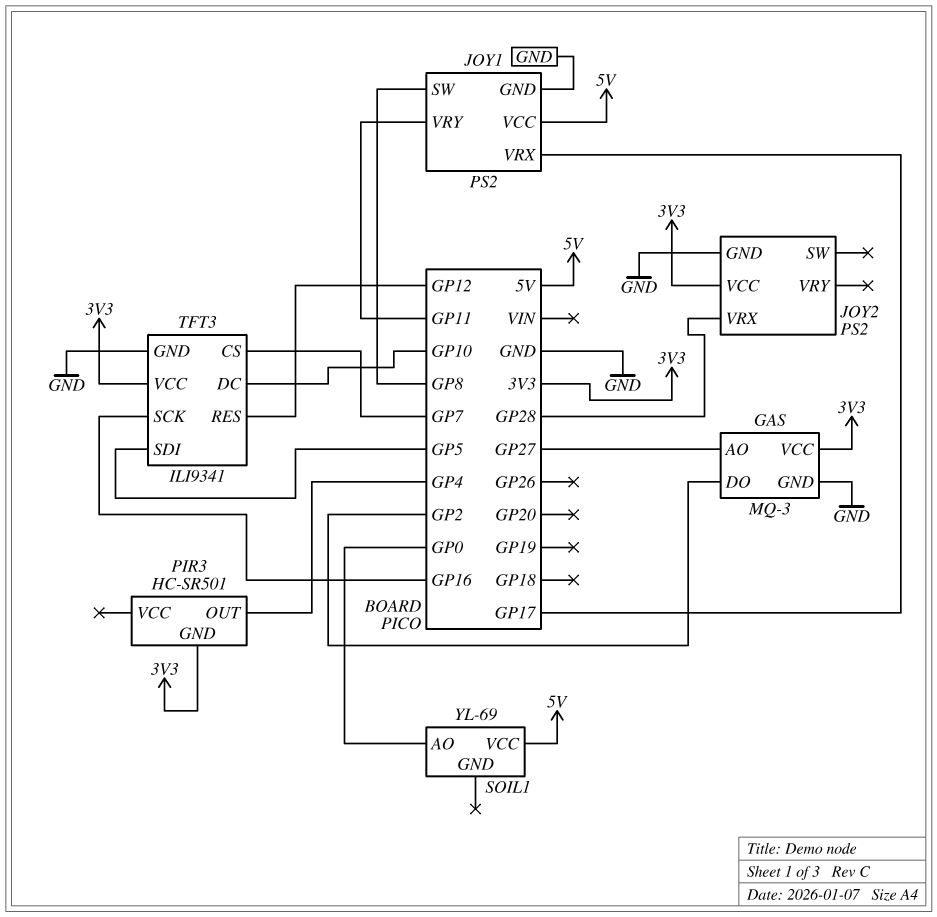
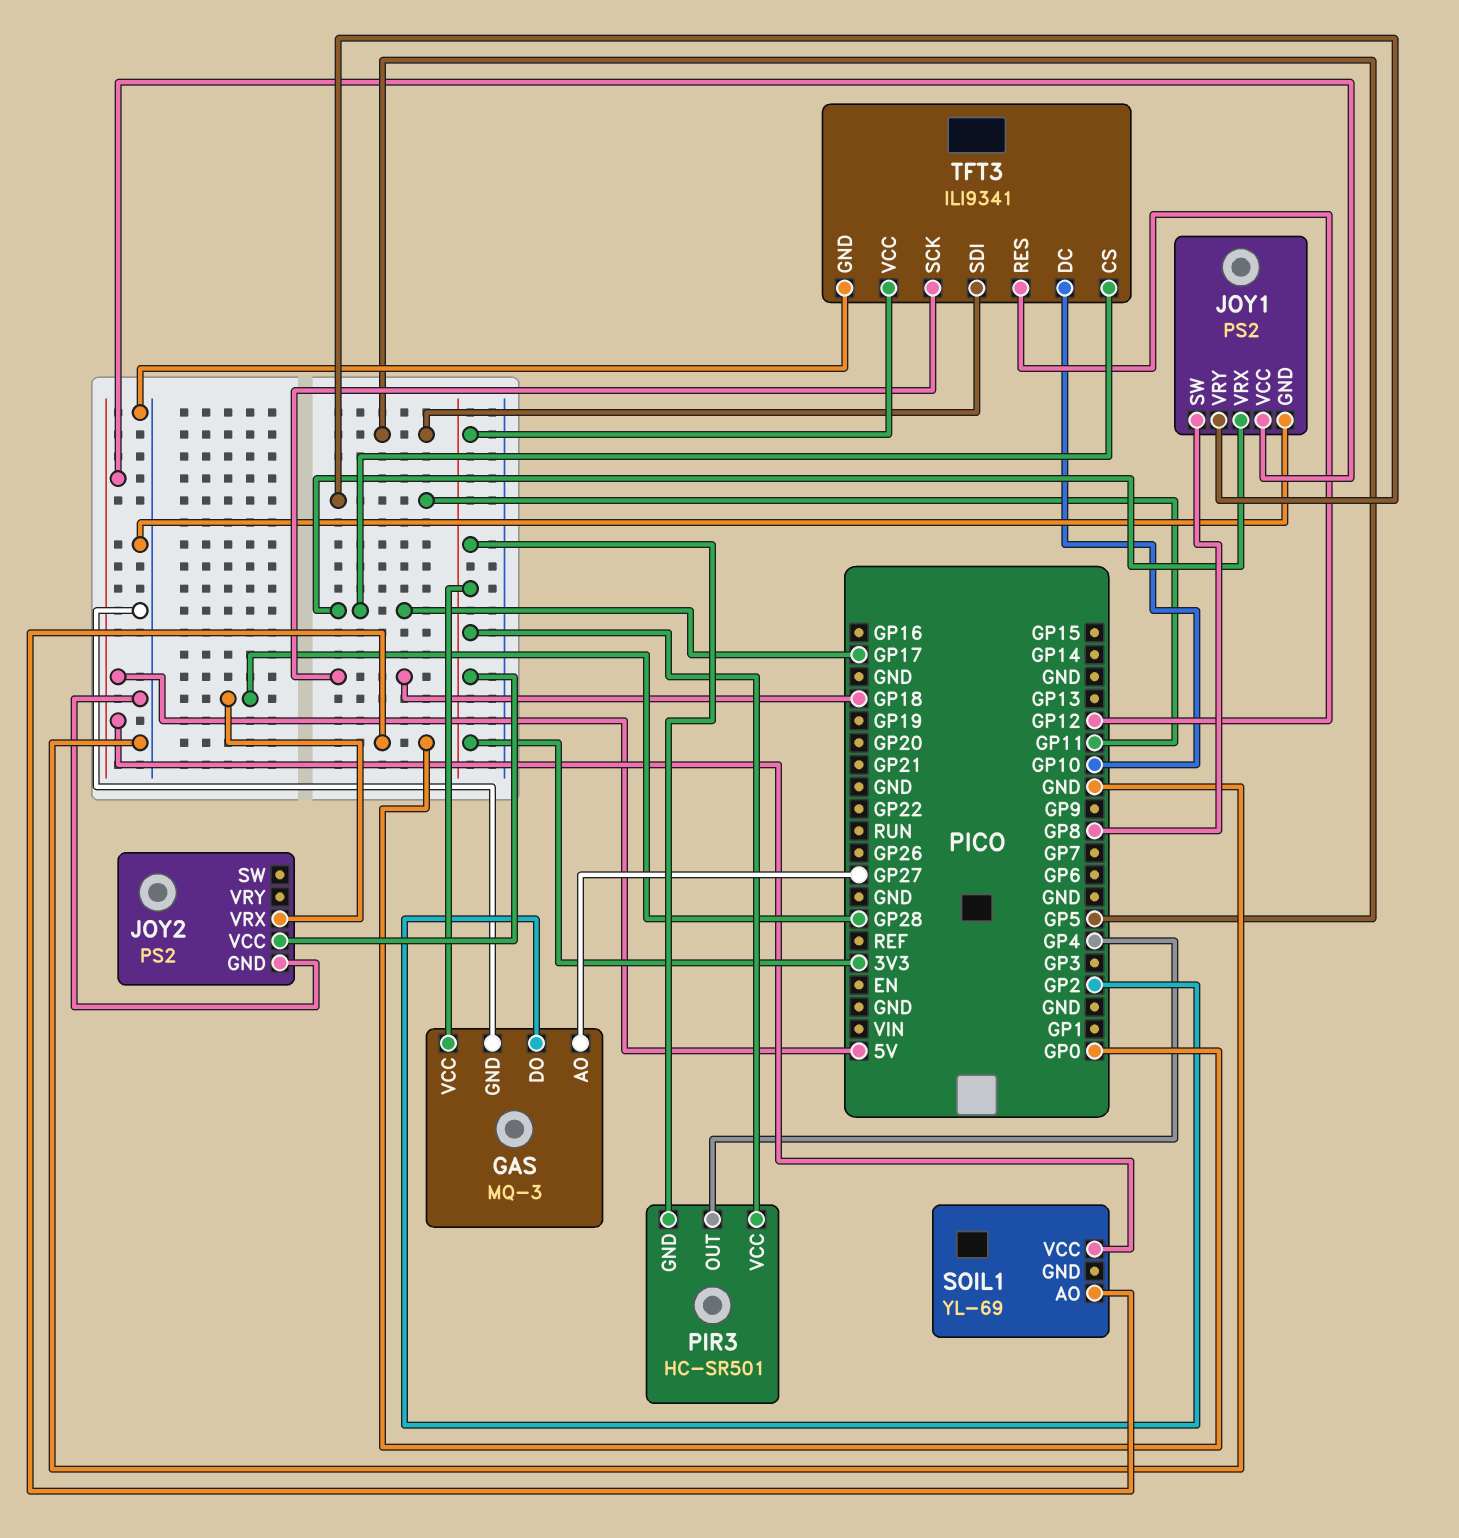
PIR3 pin VCC: none -> 3V3
TFT3 pin CS: GP7 -> GP17
TFT3 pin SCK: GP16 -> GP18

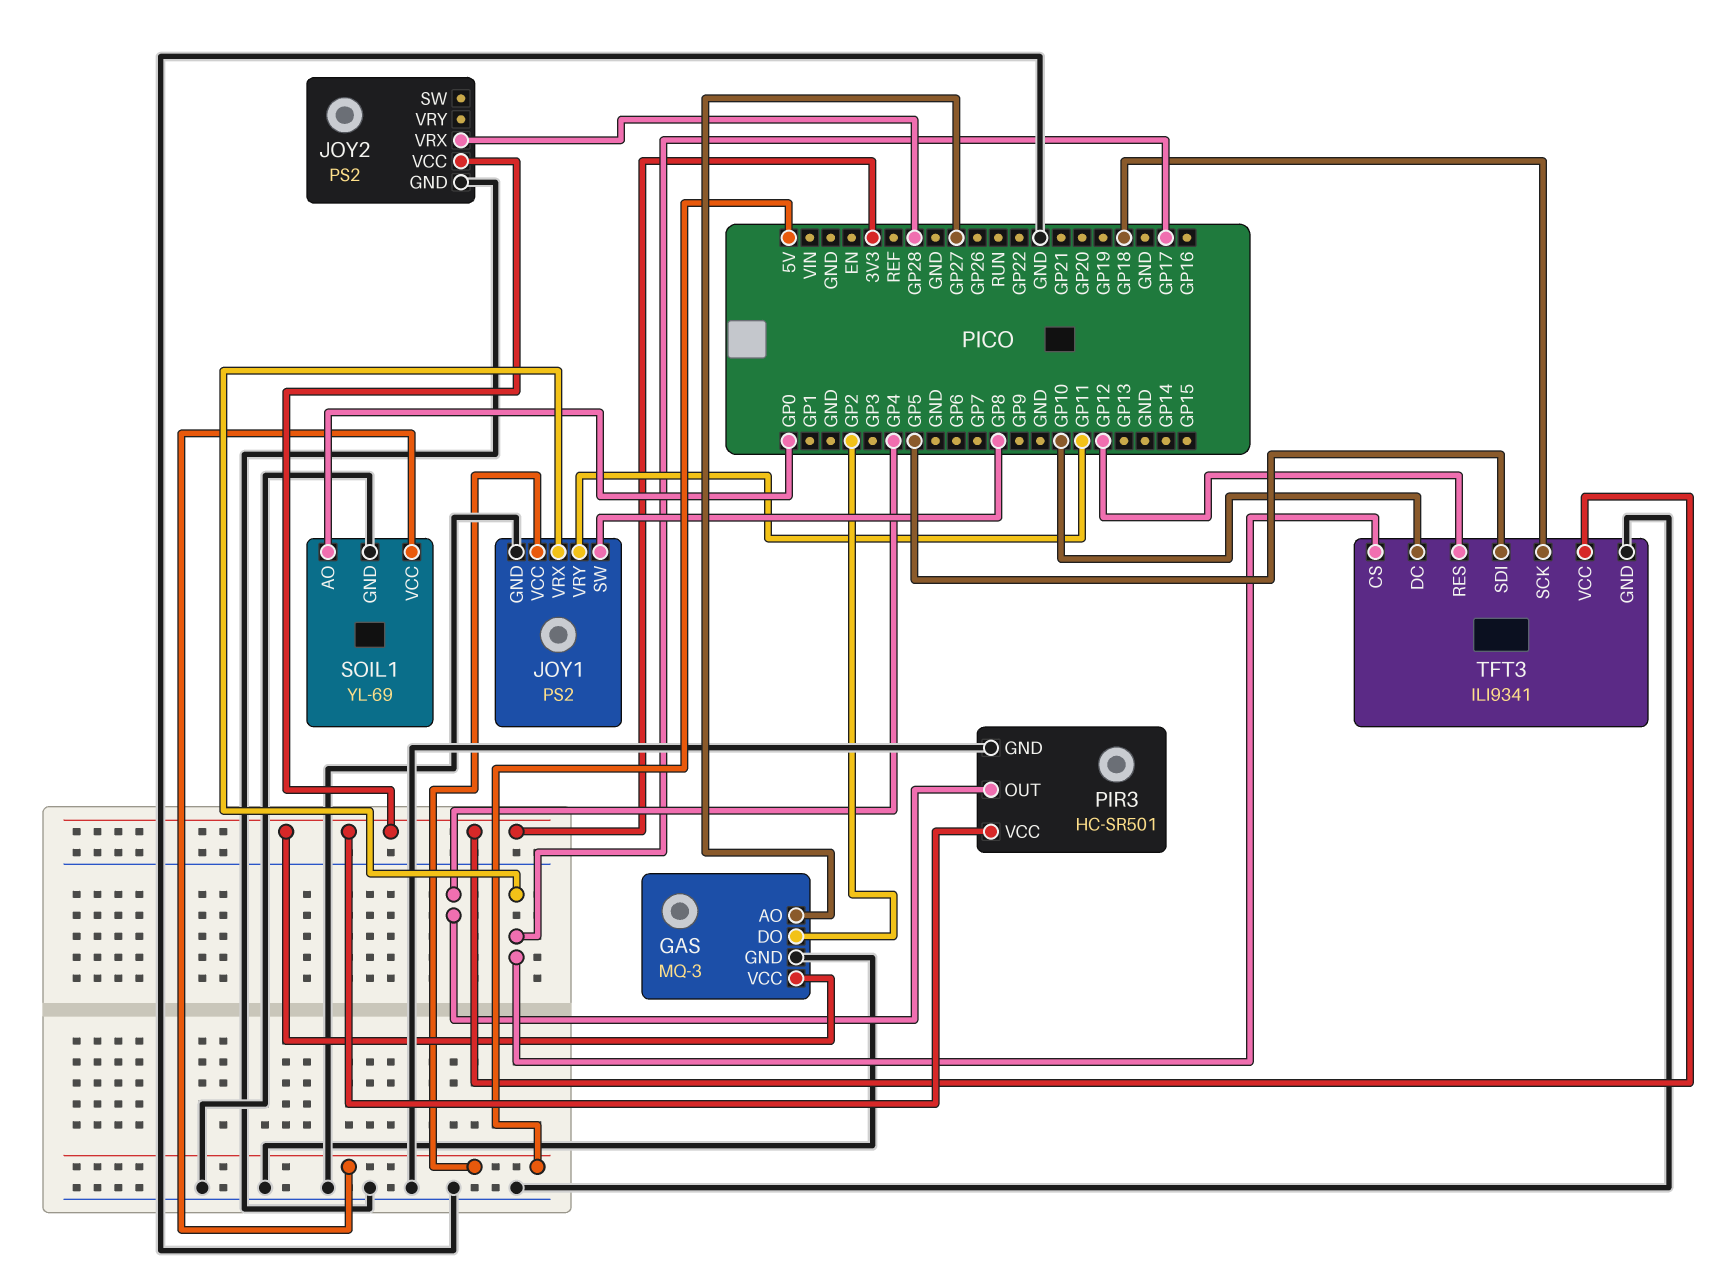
PIR3 pin GND: 3V3 -> GND
SOIL1 pin GND: none -> GND

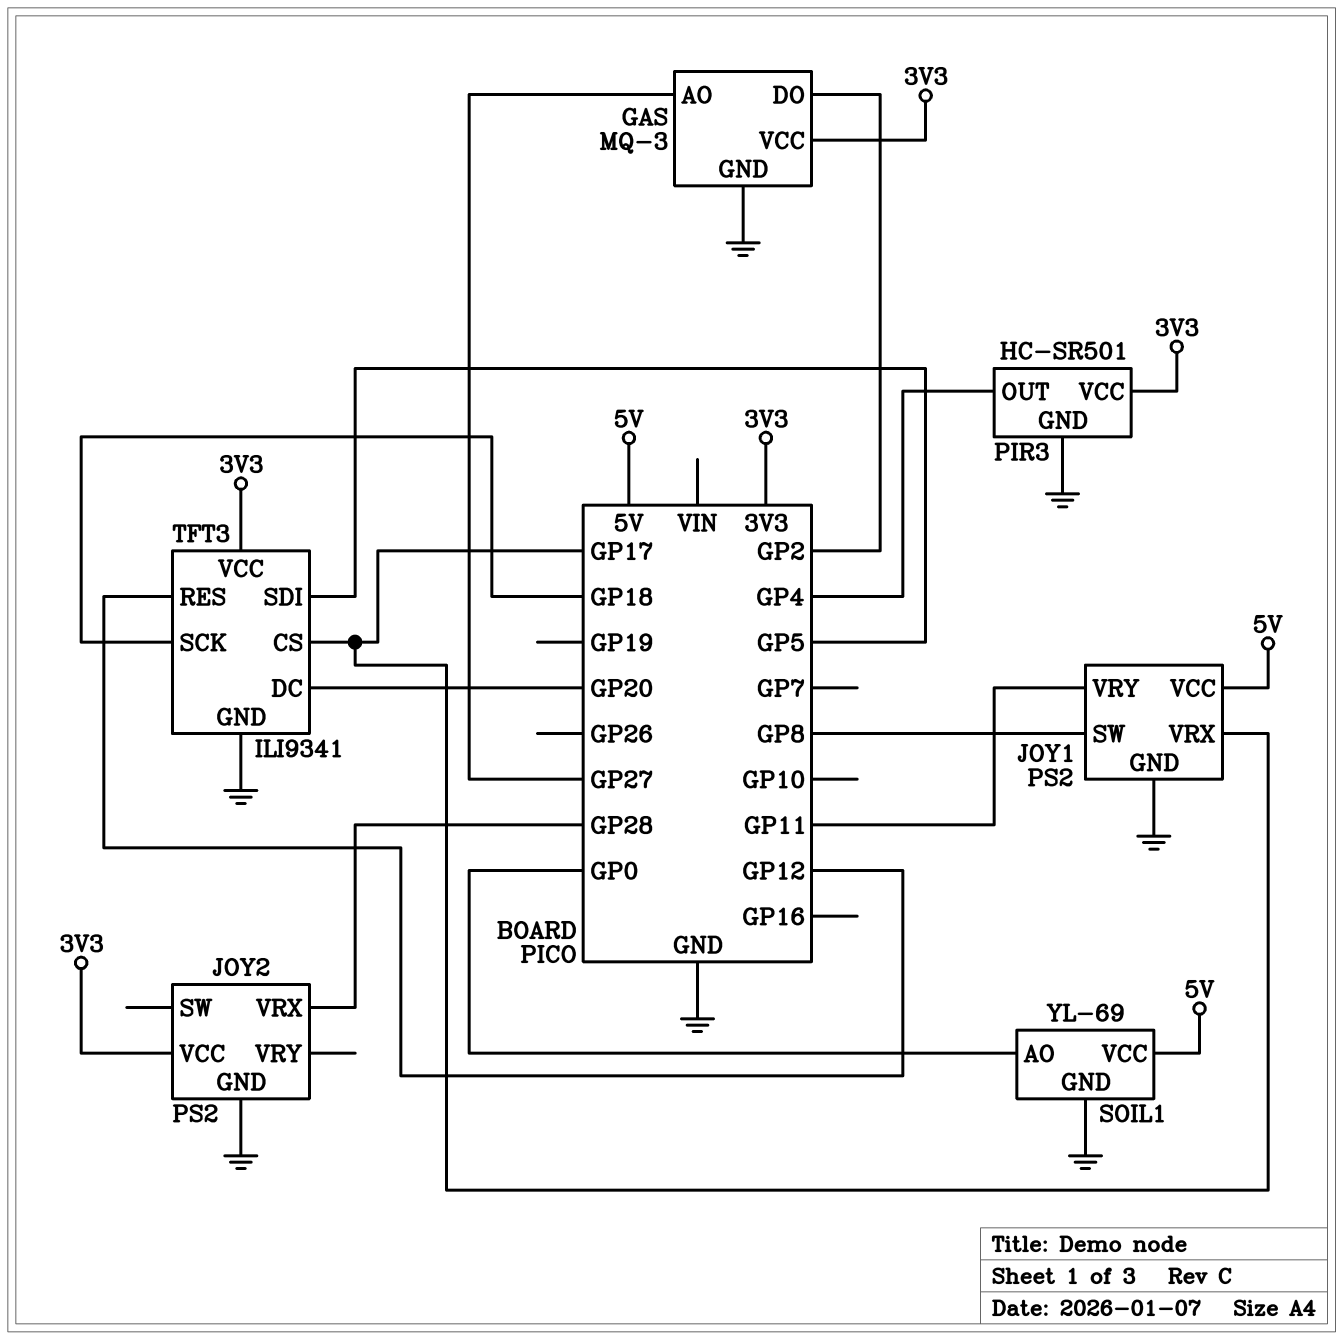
TFT3 pin DC: GP10 -> GP20

